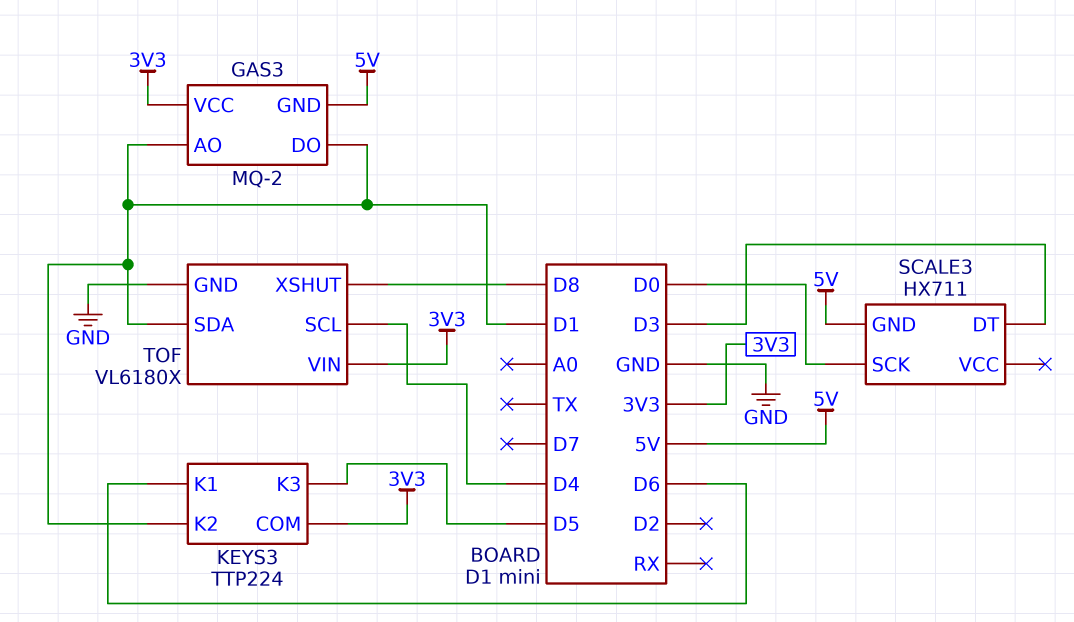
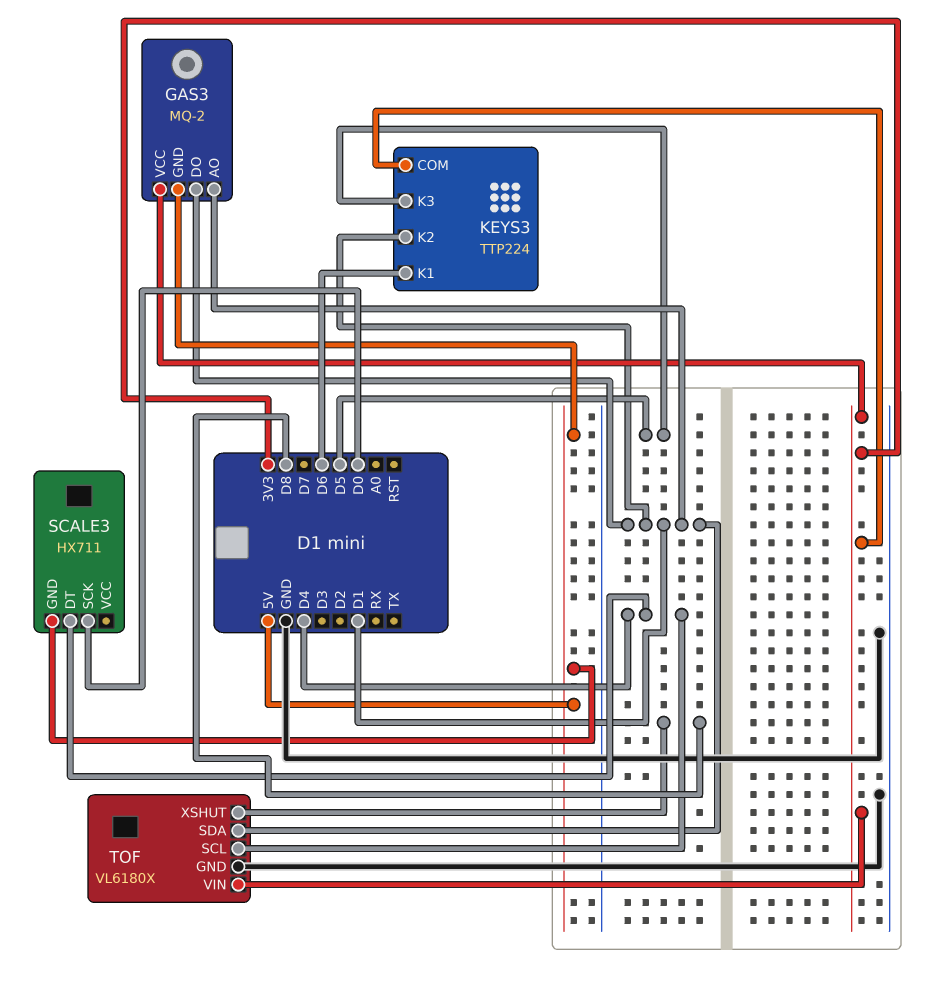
SCALE3 pin DT: D3 -> D4

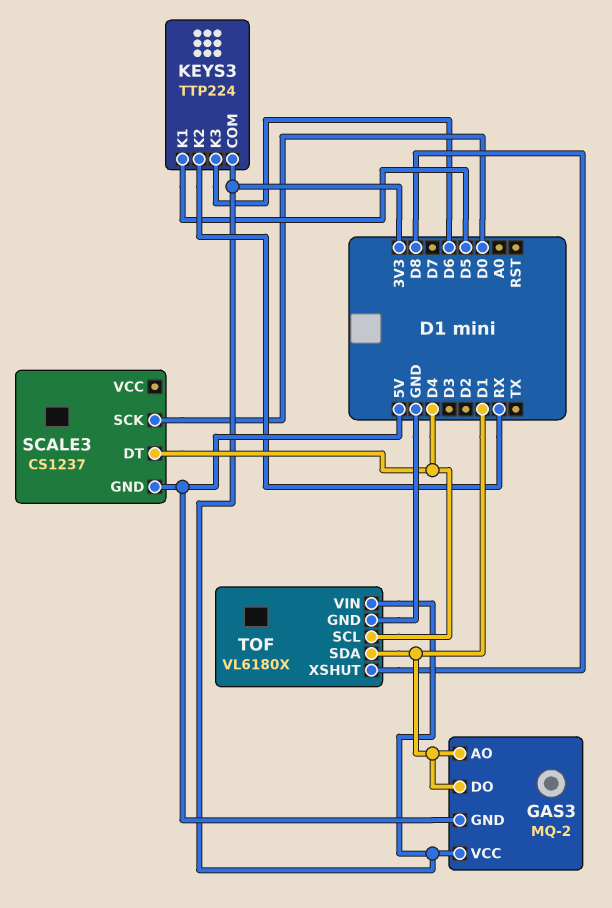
KEYS3 pin K1: D6 -> D5
KEYS3 pin K2: D1 -> RX
KEYS3 pin K3: D5 -> D6
SCALE3: HX711 -> CS1237

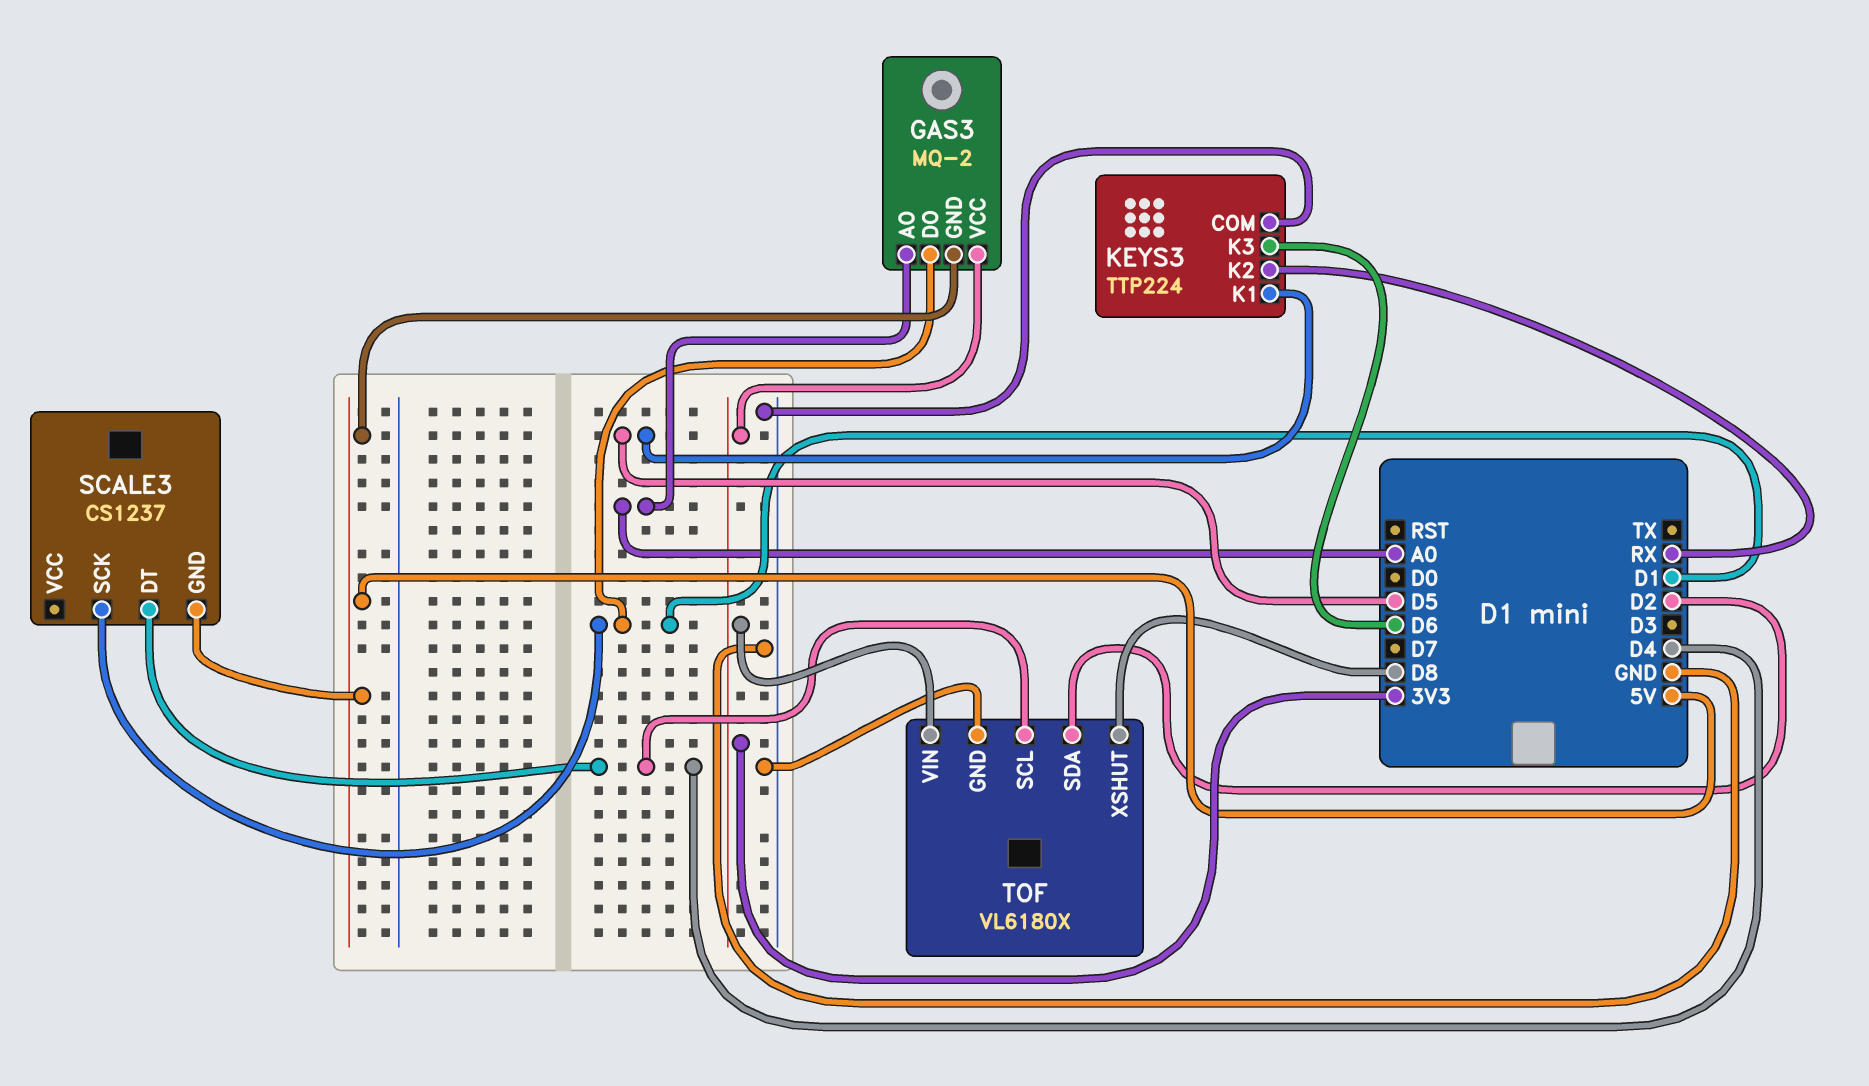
GAS3 pin AO: D1 -> A0
KEYS3 pin COM: 3V3 -> GND
SCALE3 pin SCK: D0 -> D1
TOF pin SDA: D1 -> D2

